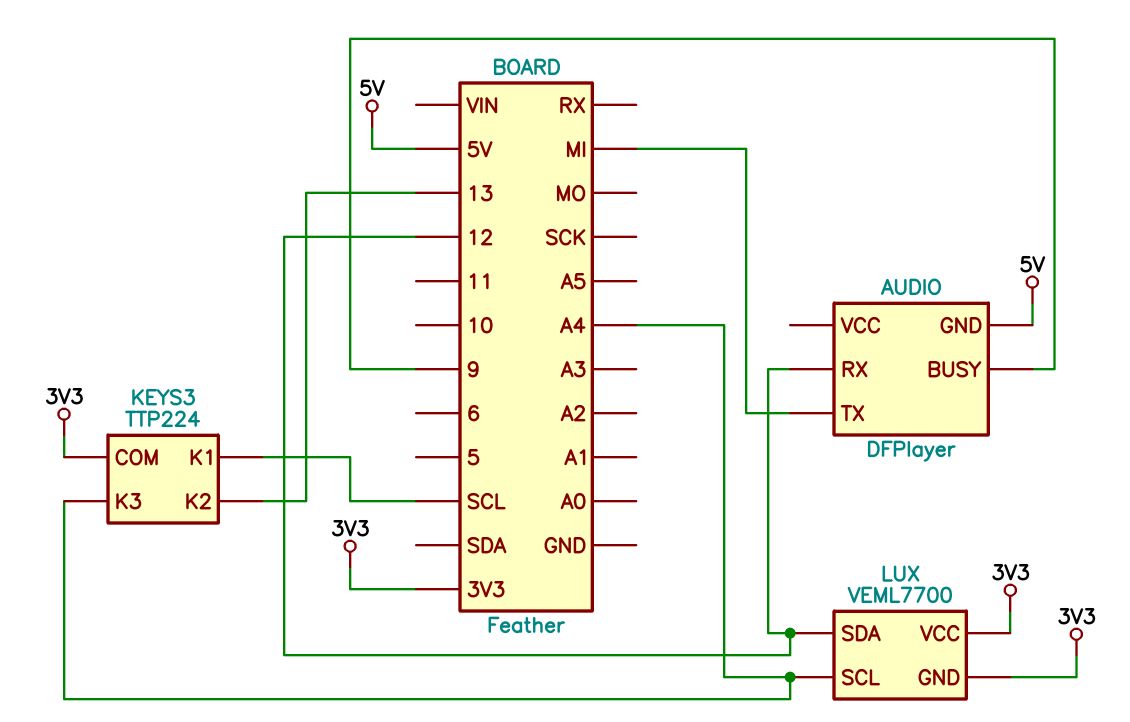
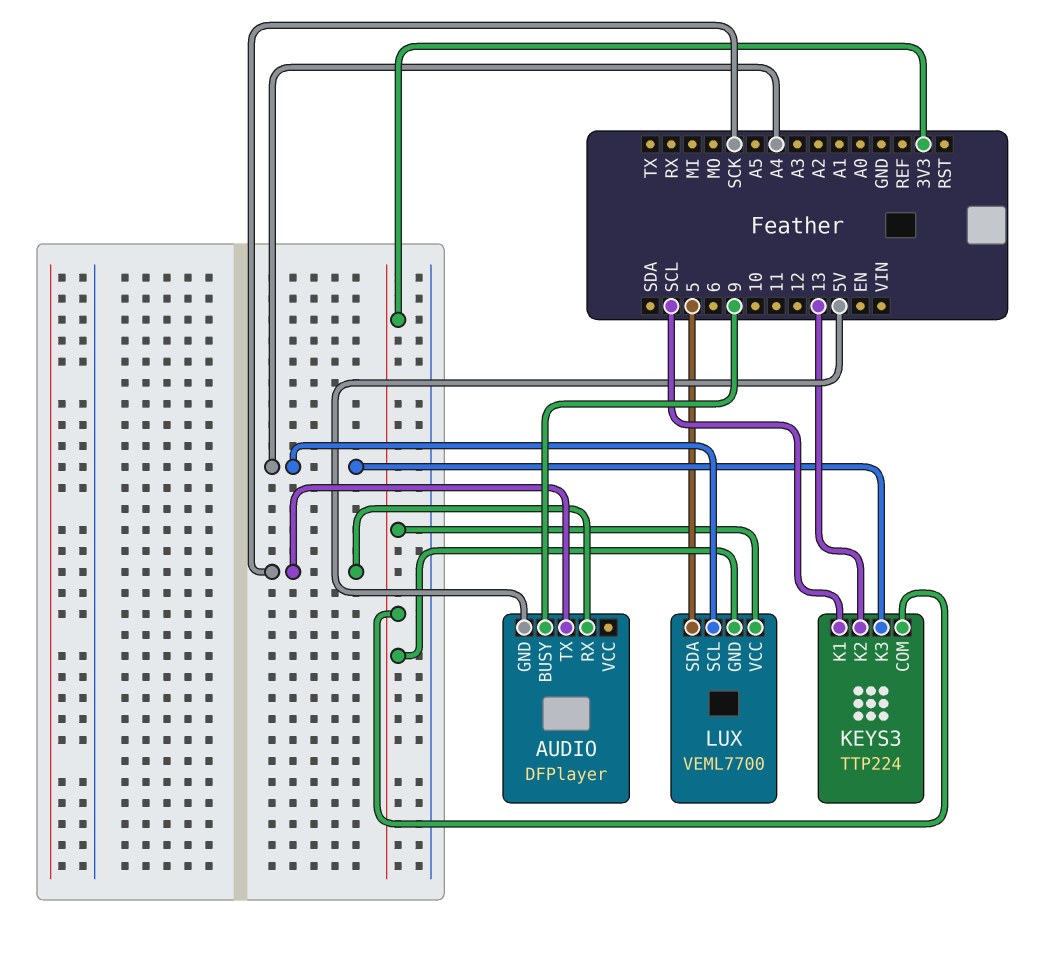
AUDIO pin RX: 12 -> SCK
AUDIO pin TX: MI -> SCK
LUX pin SDA: 12 -> 5

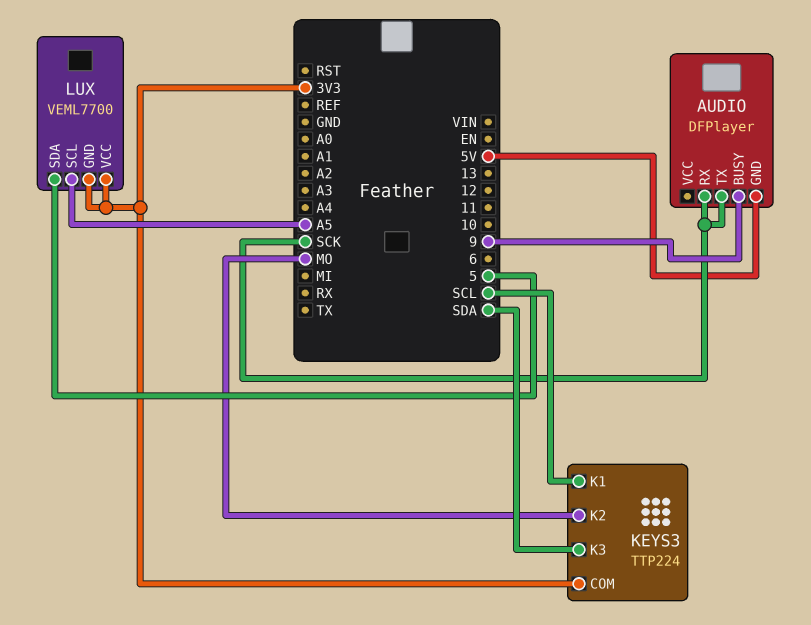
KEYS3 pin K2: 13 -> MO
KEYS3 pin K3: A4 -> SDA
LUX pin SCL: A4 -> A5

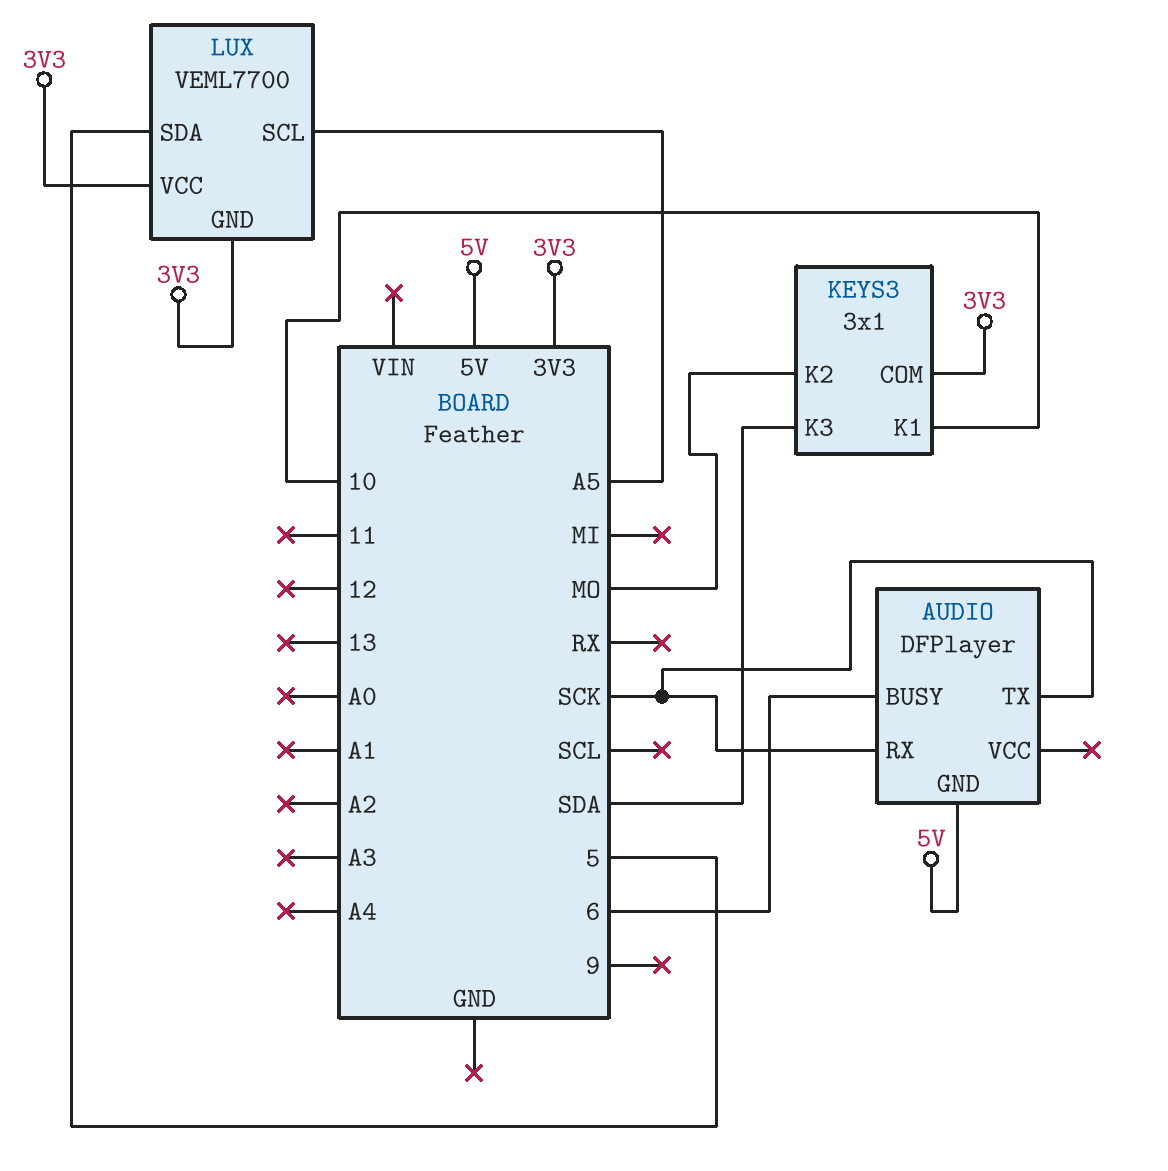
AUDIO pin BUSY: 9 -> 6
KEYS3: TTP224 -> 3x1
KEYS3 pin K1: SCL -> 10

